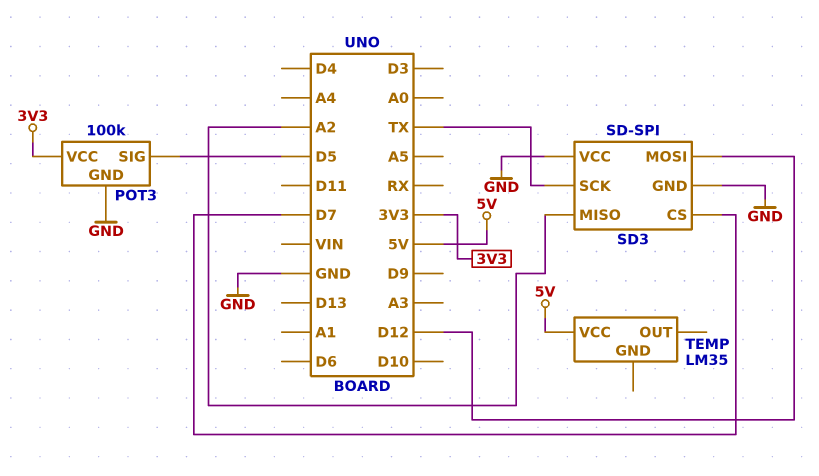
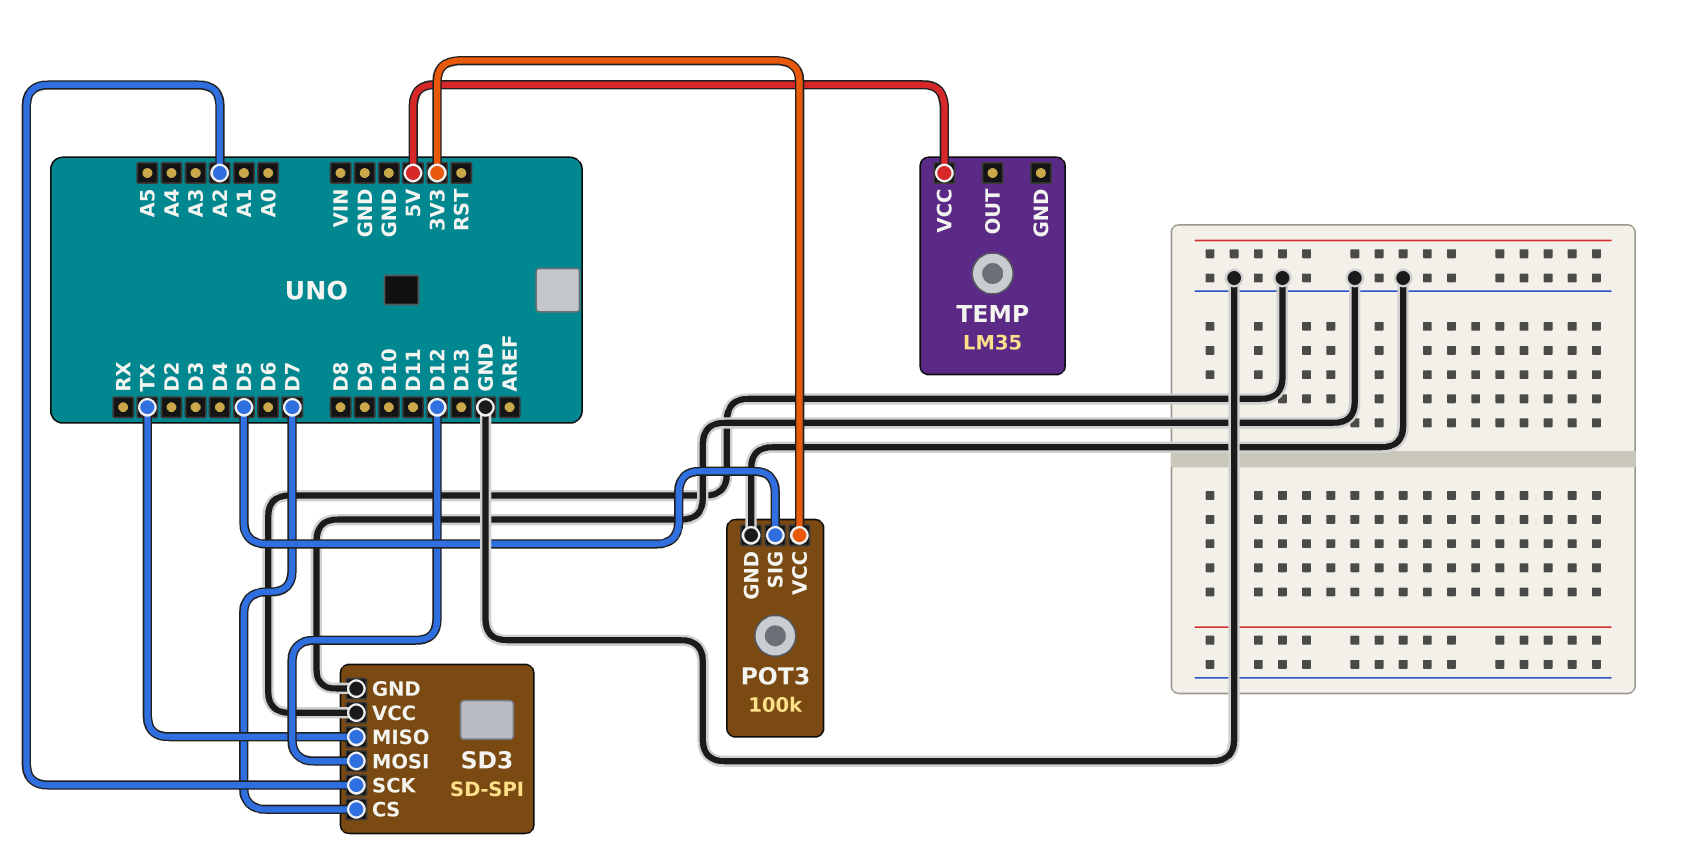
SD3 pin MISO: A2 -> TX
SD3 pin SCK: TX -> A2

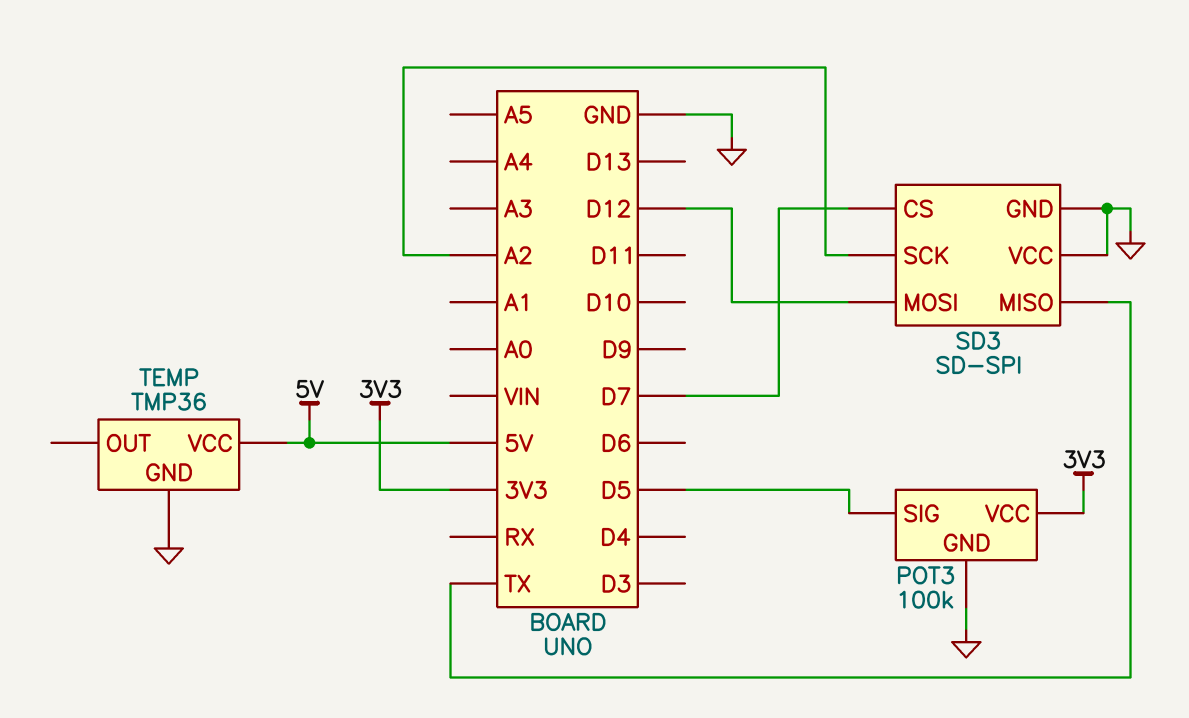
TEMP: LM35 -> TMP36
TEMP pin GND: none -> GND

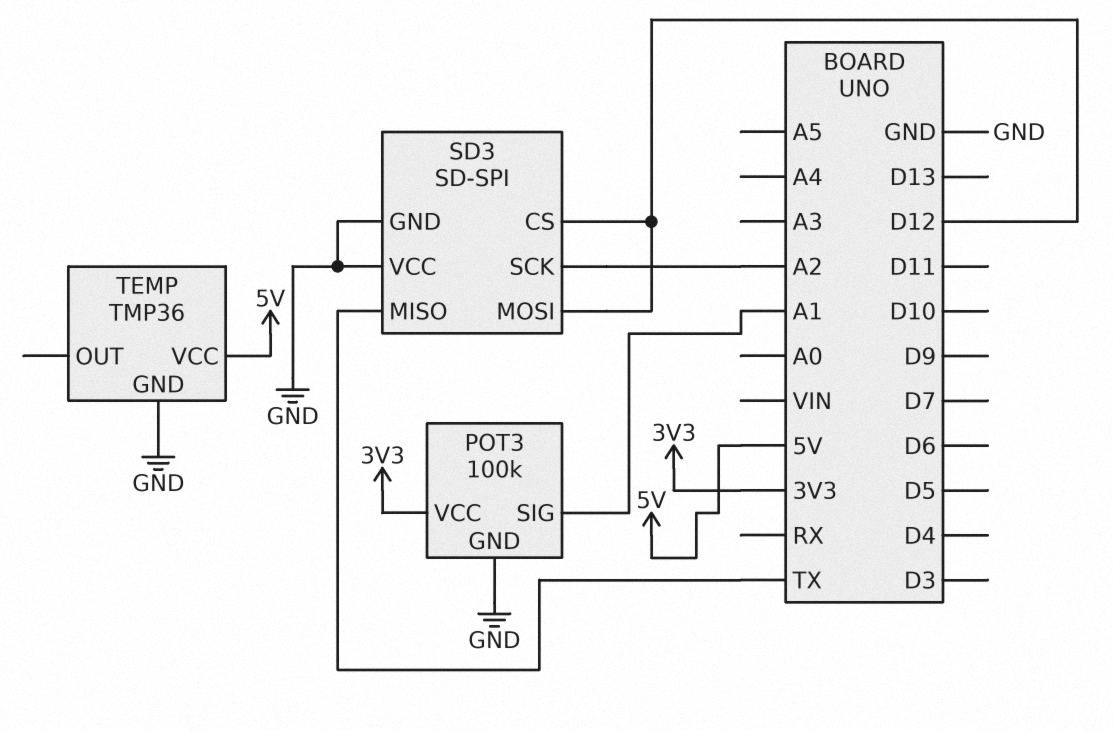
POT3 pin SIG: D5 -> A1
SD3 pin CS: D7 -> D12

